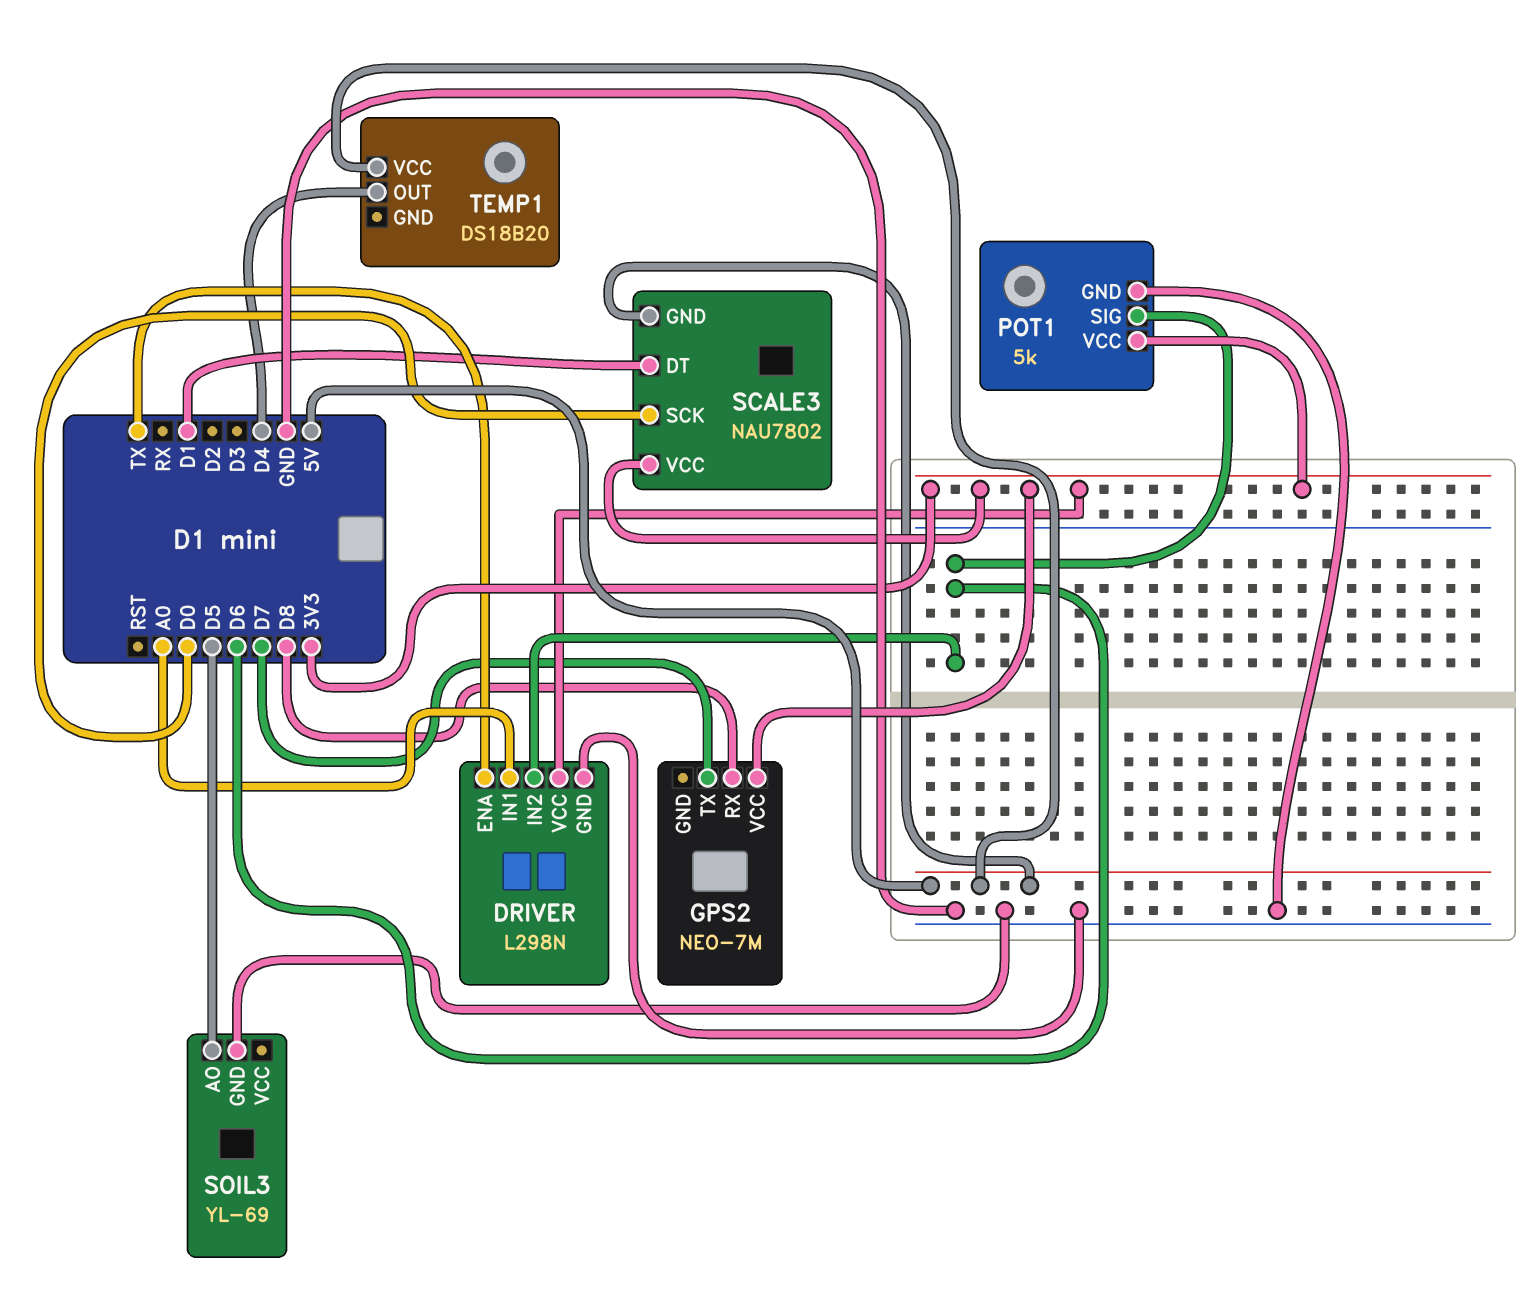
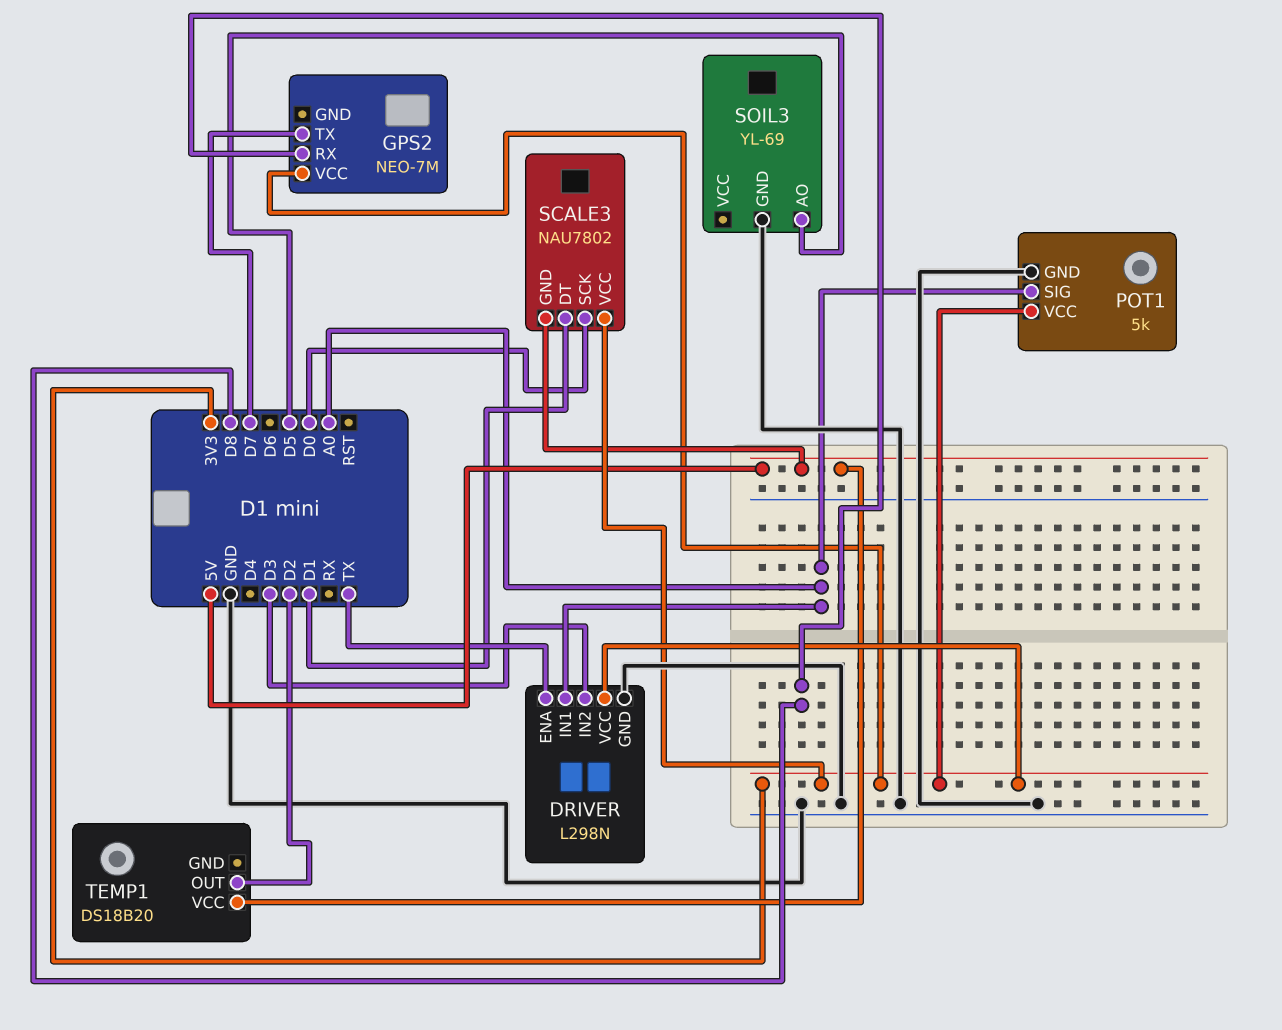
DRIVER pin IN2: D6 -> D3
POT1 pin SIG: D6 -> A0
TEMP1 pin OUT: D4 -> D2

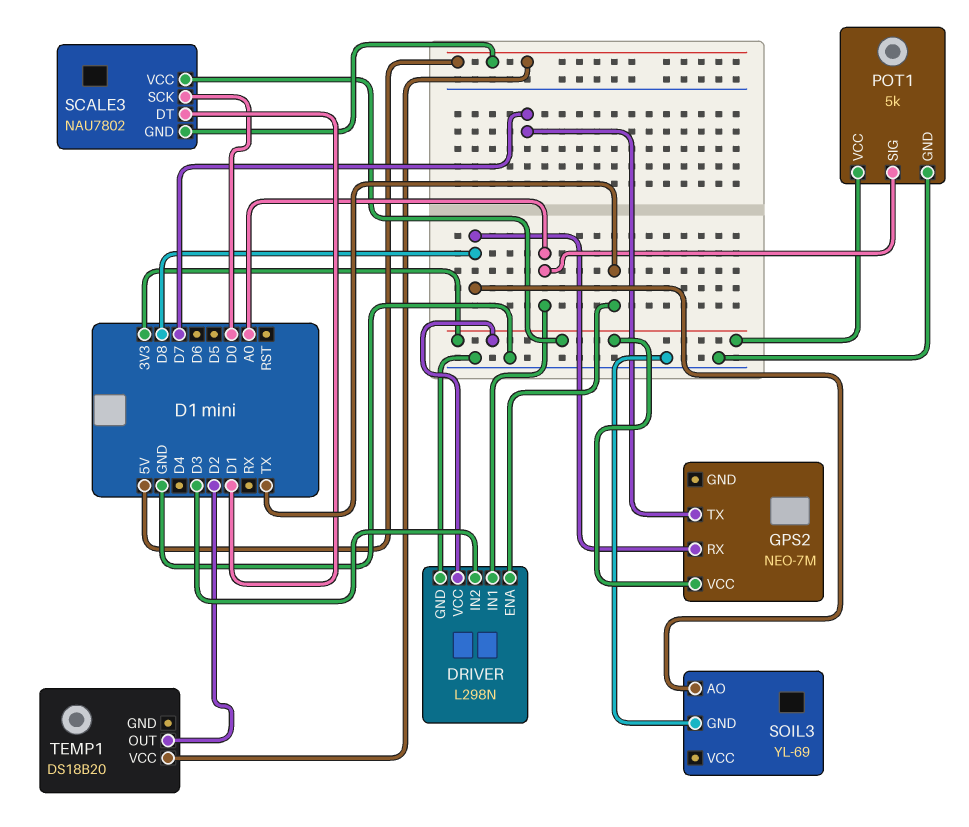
SOIL3 pin AO: D5 -> D8

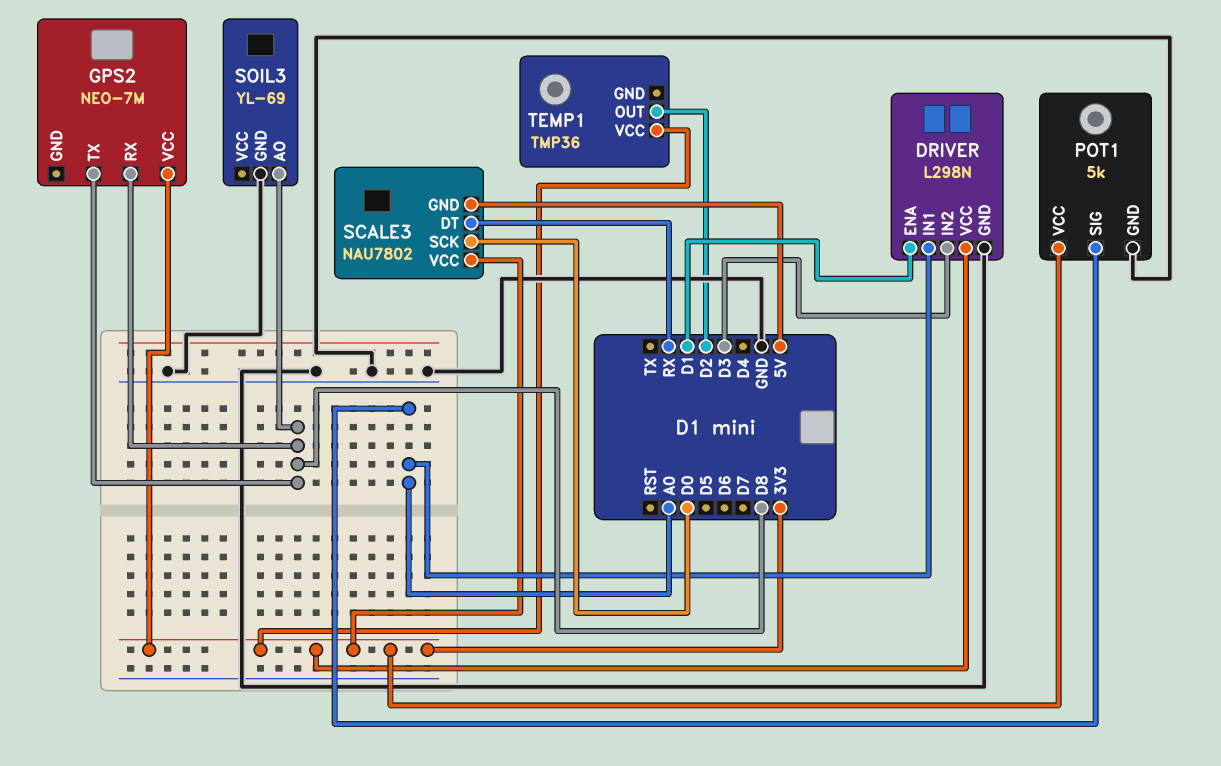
DRIVER pin ENA: TX -> D1
GPS2 pin TX: D7 -> D8
SCALE3 pin DT: D1 -> RX
TEMP1: DS18B20 -> TMP36
TEMP1 pin VCC: 5V -> 3V3

